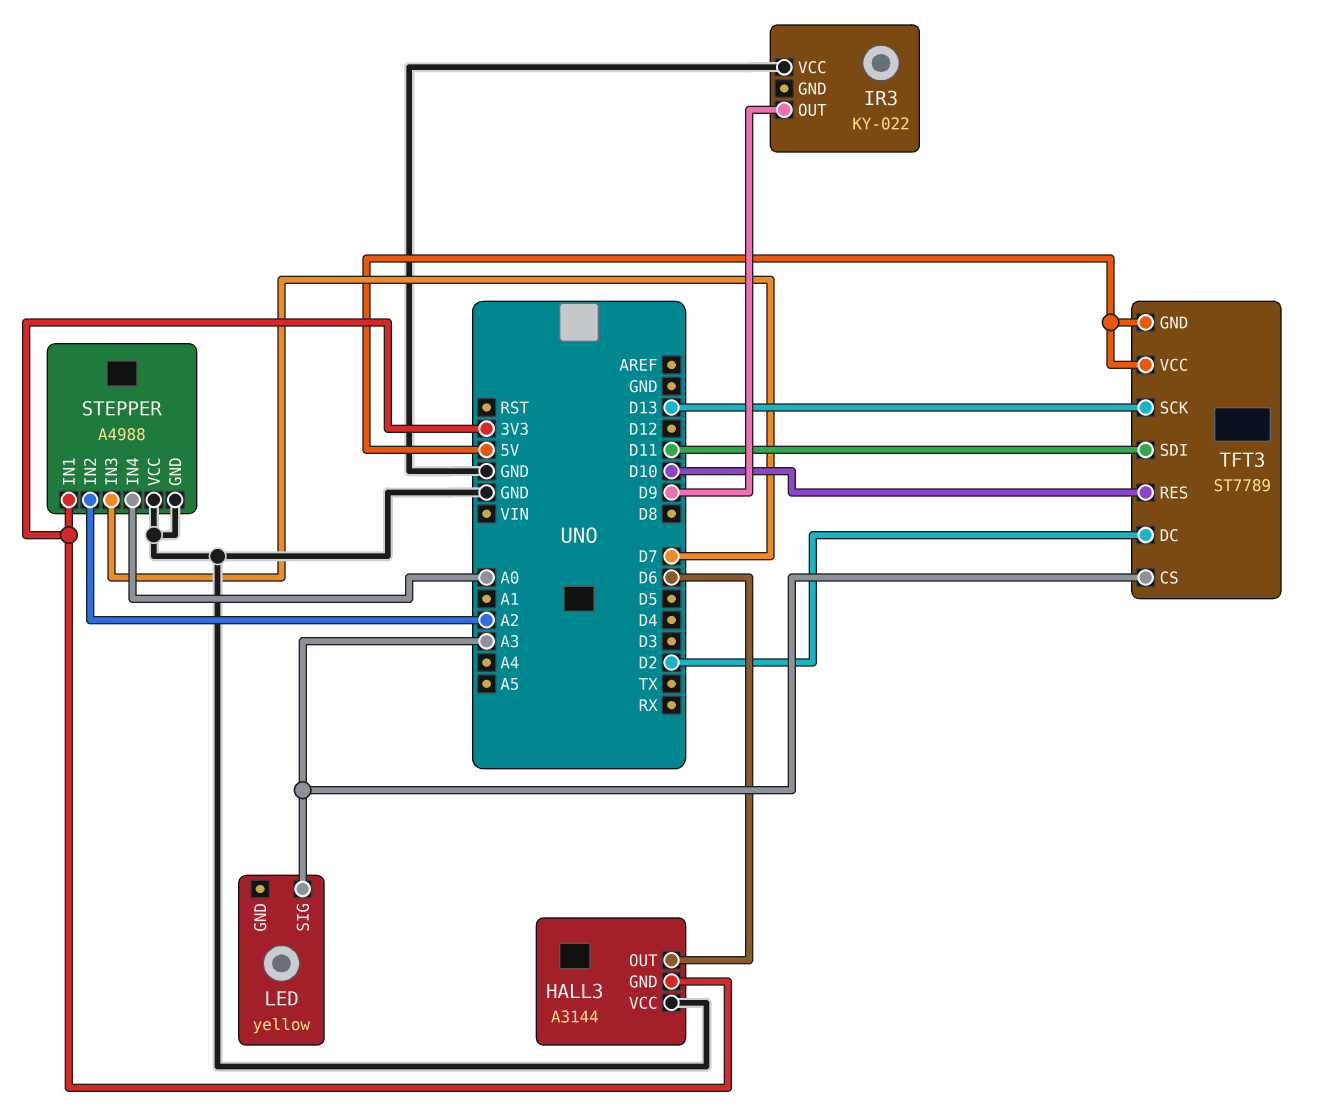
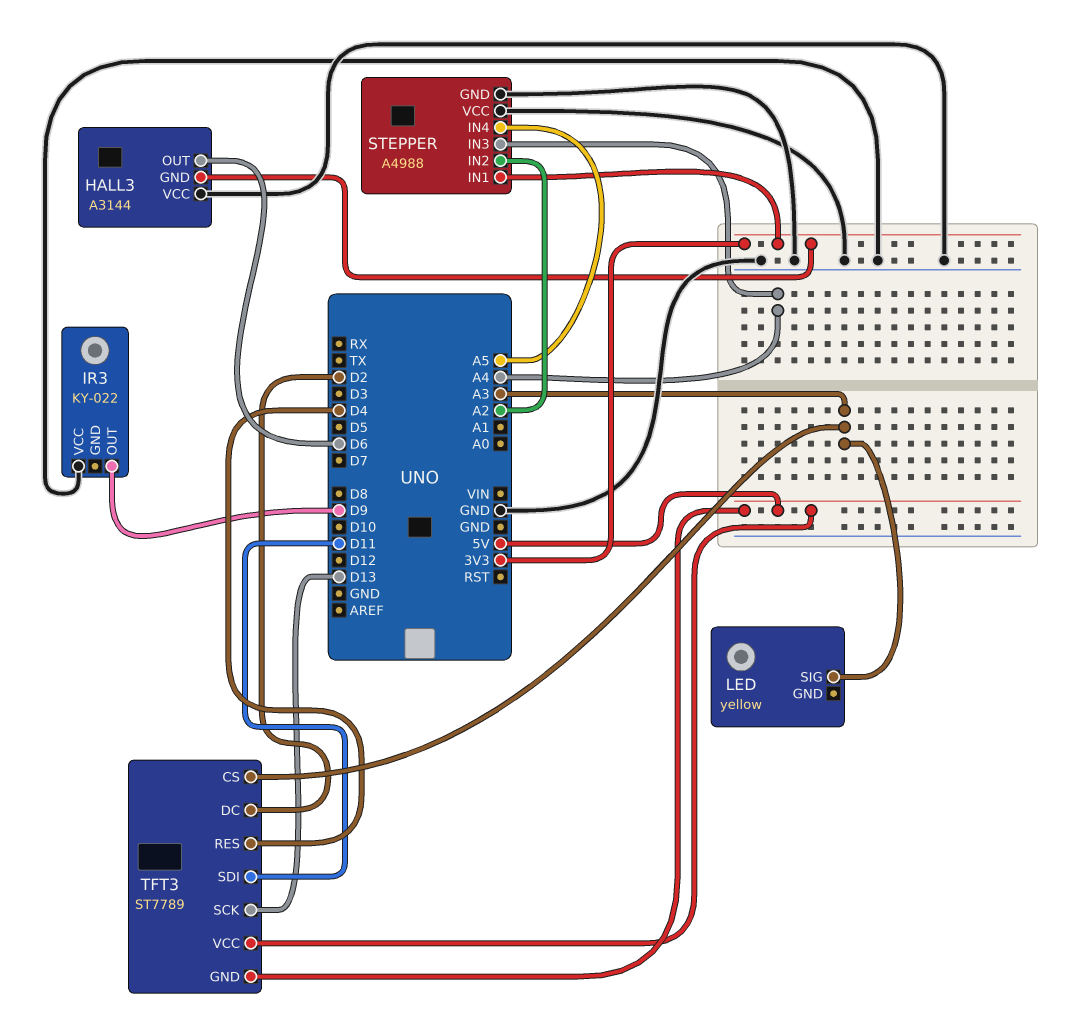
STEPPER pin IN3: D7 -> A4
STEPPER pin IN4: A0 -> A5
TFT3 pin RES: D10 -> D4

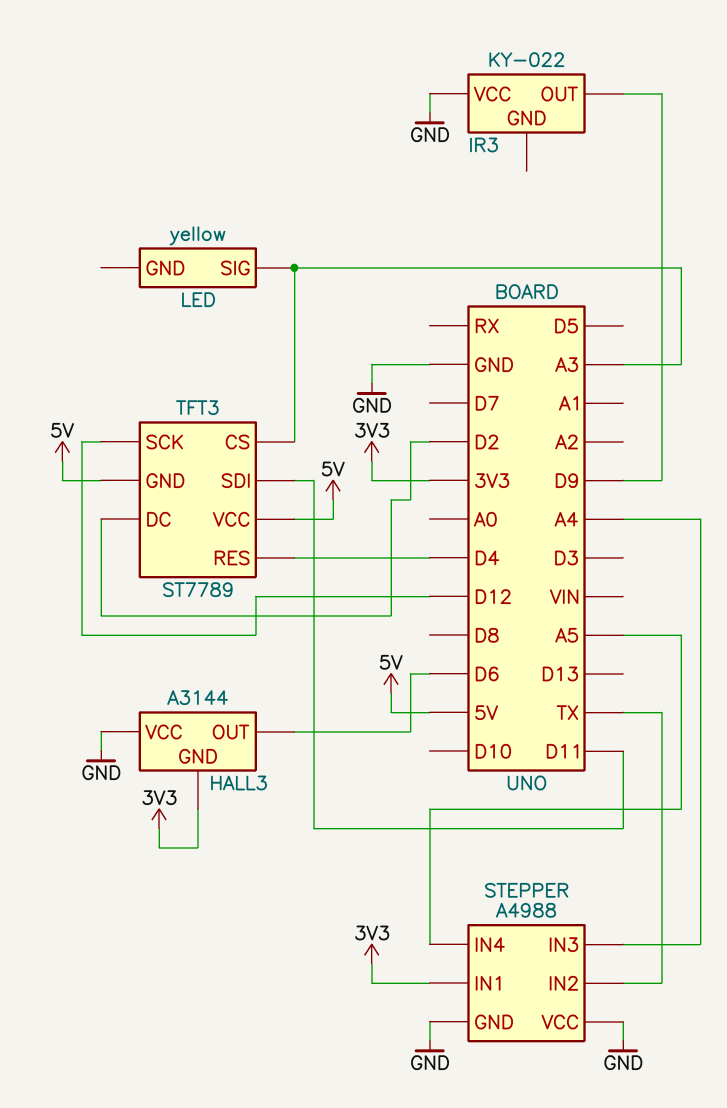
STEPPER pin IN2: A2 -> TX
TFT3 pin SCK: D13 -> D12

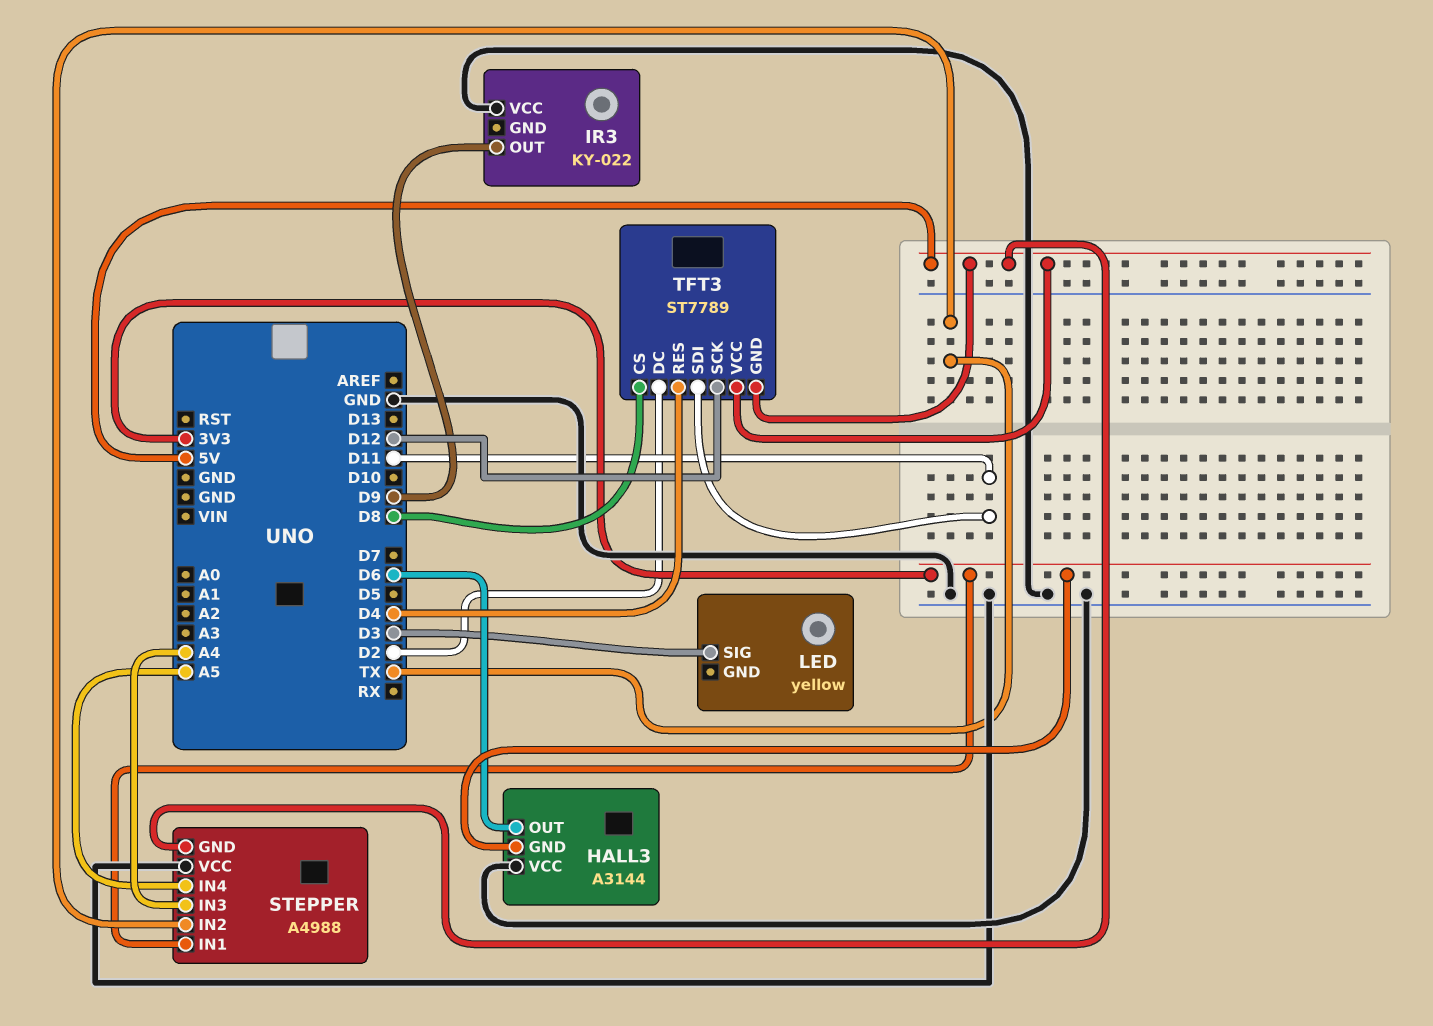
LED pin SIG: A3 -> D3
STEPPER pin GND: GND -> 5V
TFT3 pin CS: A3 -> D8

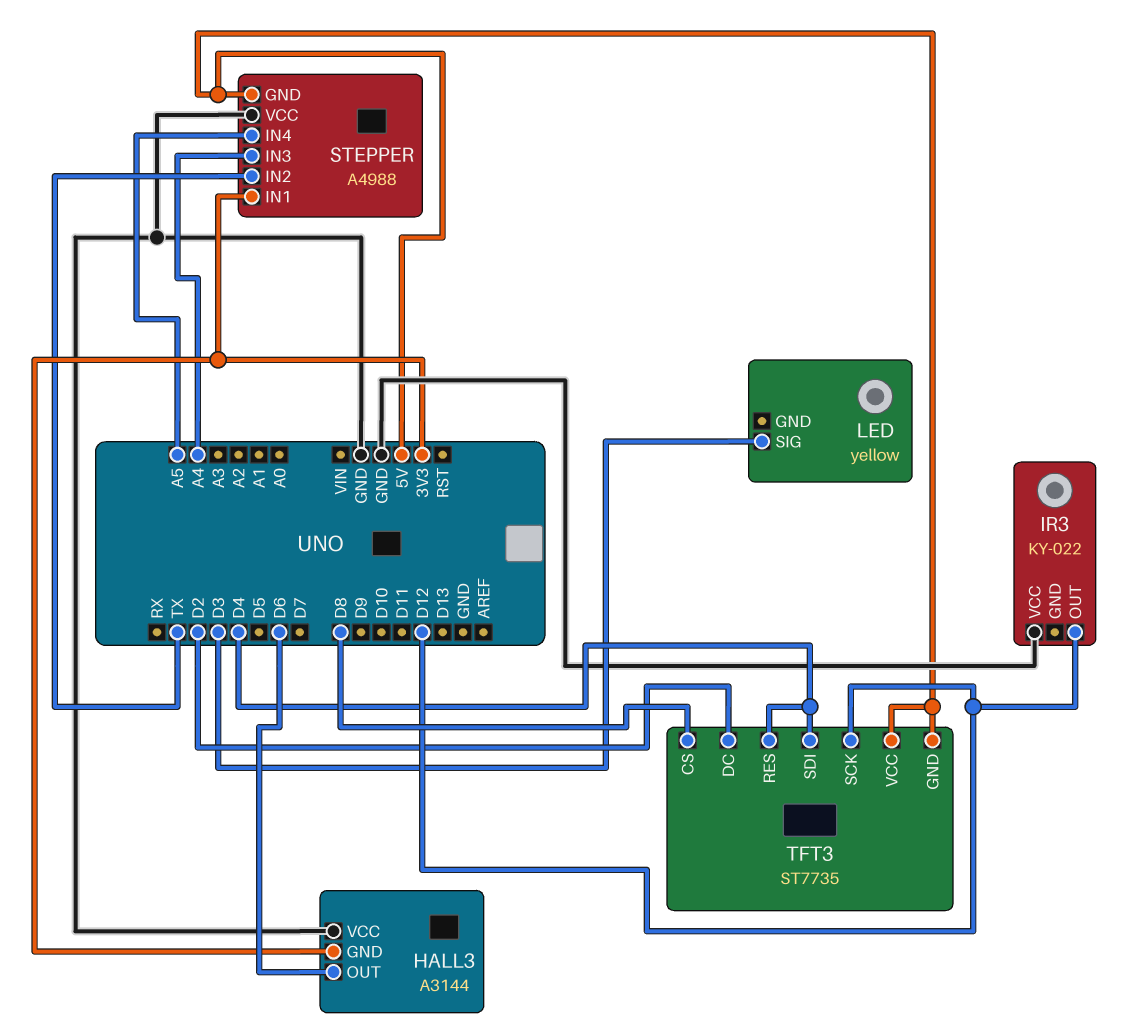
IR3 pin OUT: D9 -> D12
TFT3: ST7789 -> ST7735
TFT3 pin SDI: D11 -> D4

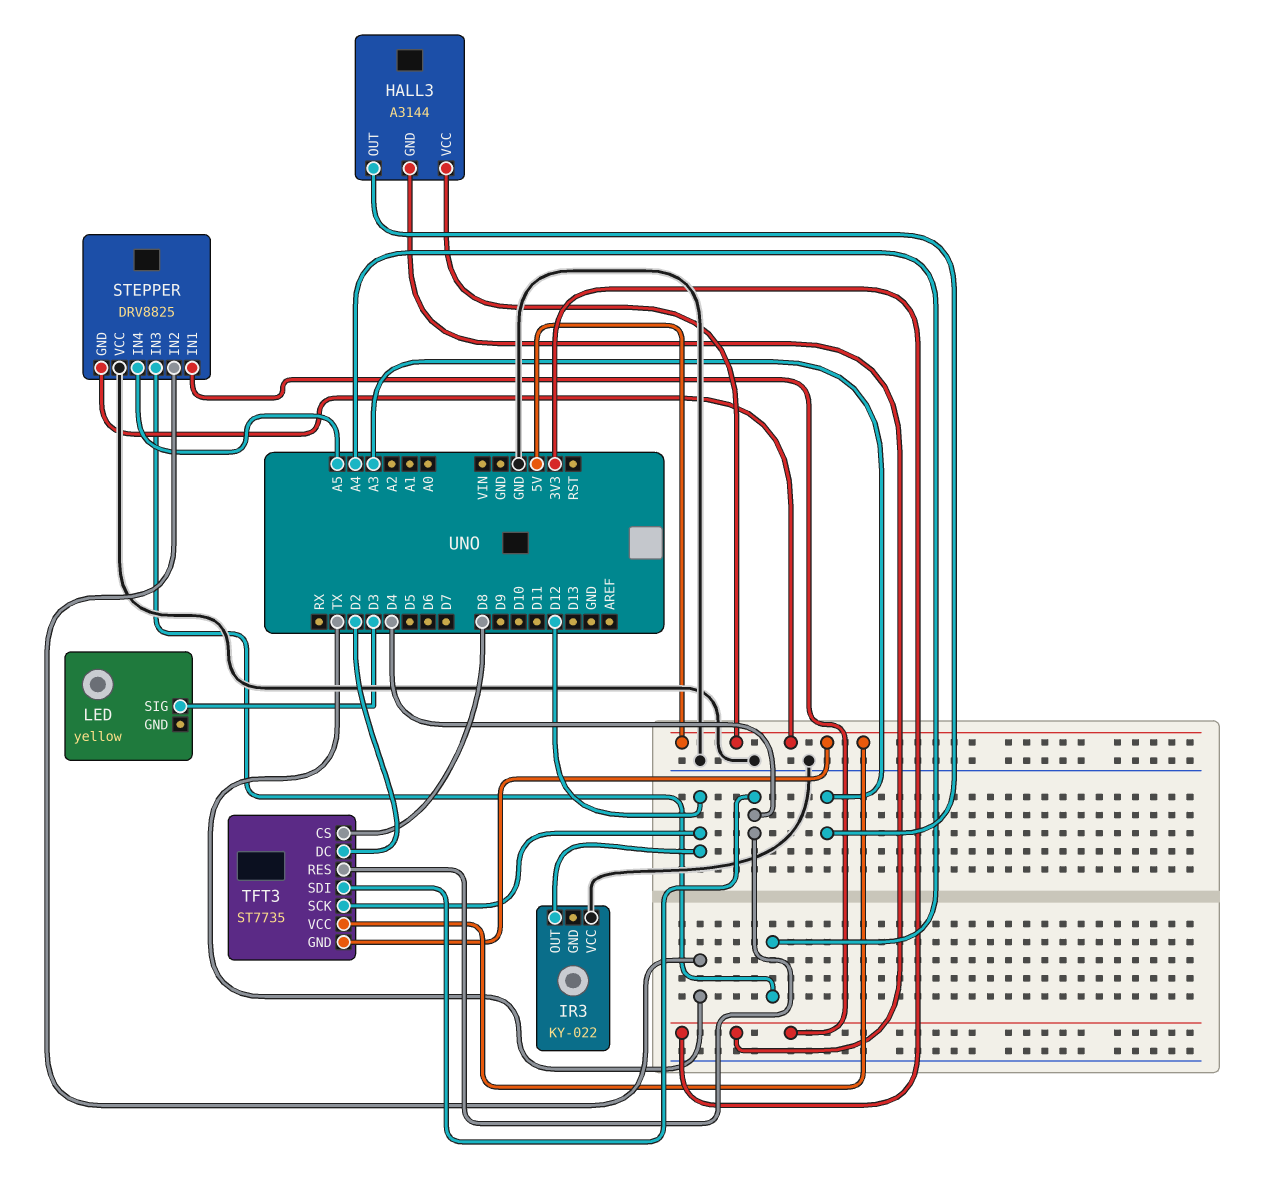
HALL3 pin OUT: D6 -> A3
HALL3 pin VCC: GND -> 5V
STEPPER: A4988 -> DRV8825

